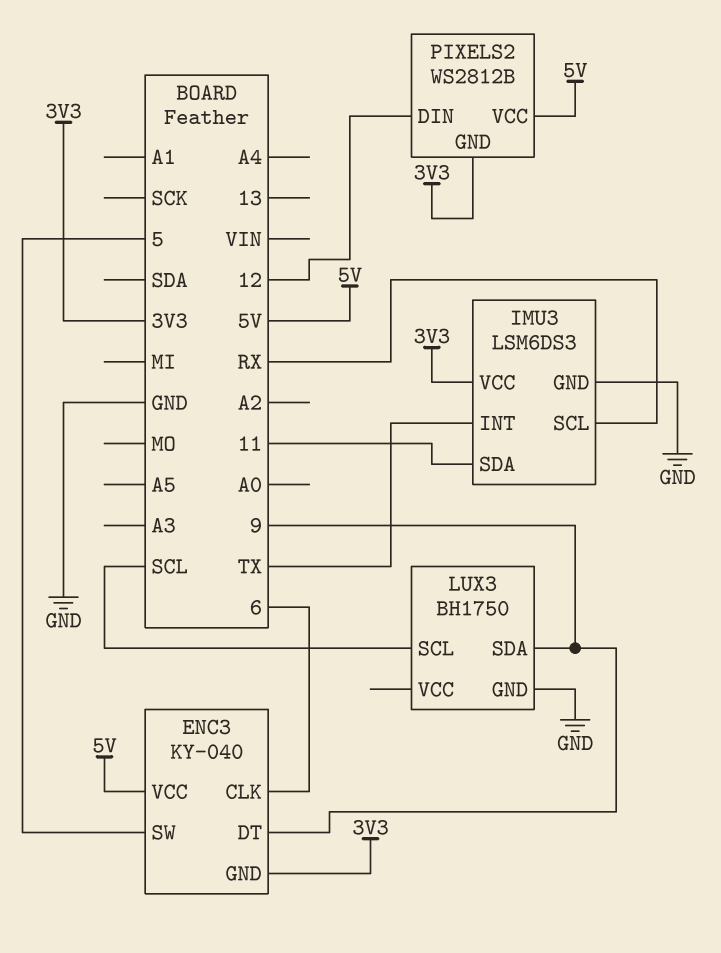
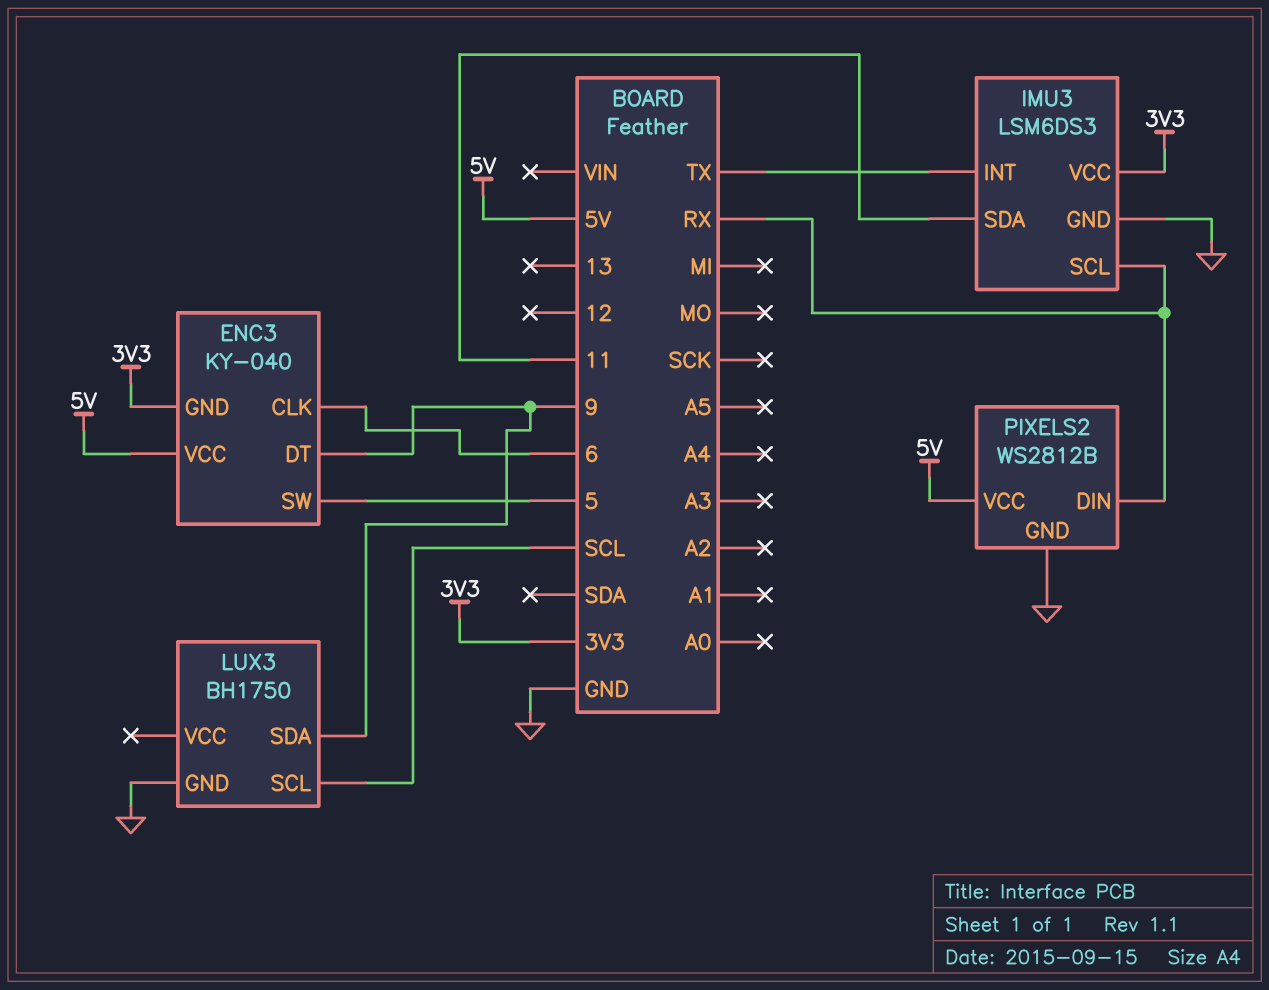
PIXELS2 pin DIN: 12 -> RX
PIXELS2 pin GND: 3V3 -> GND

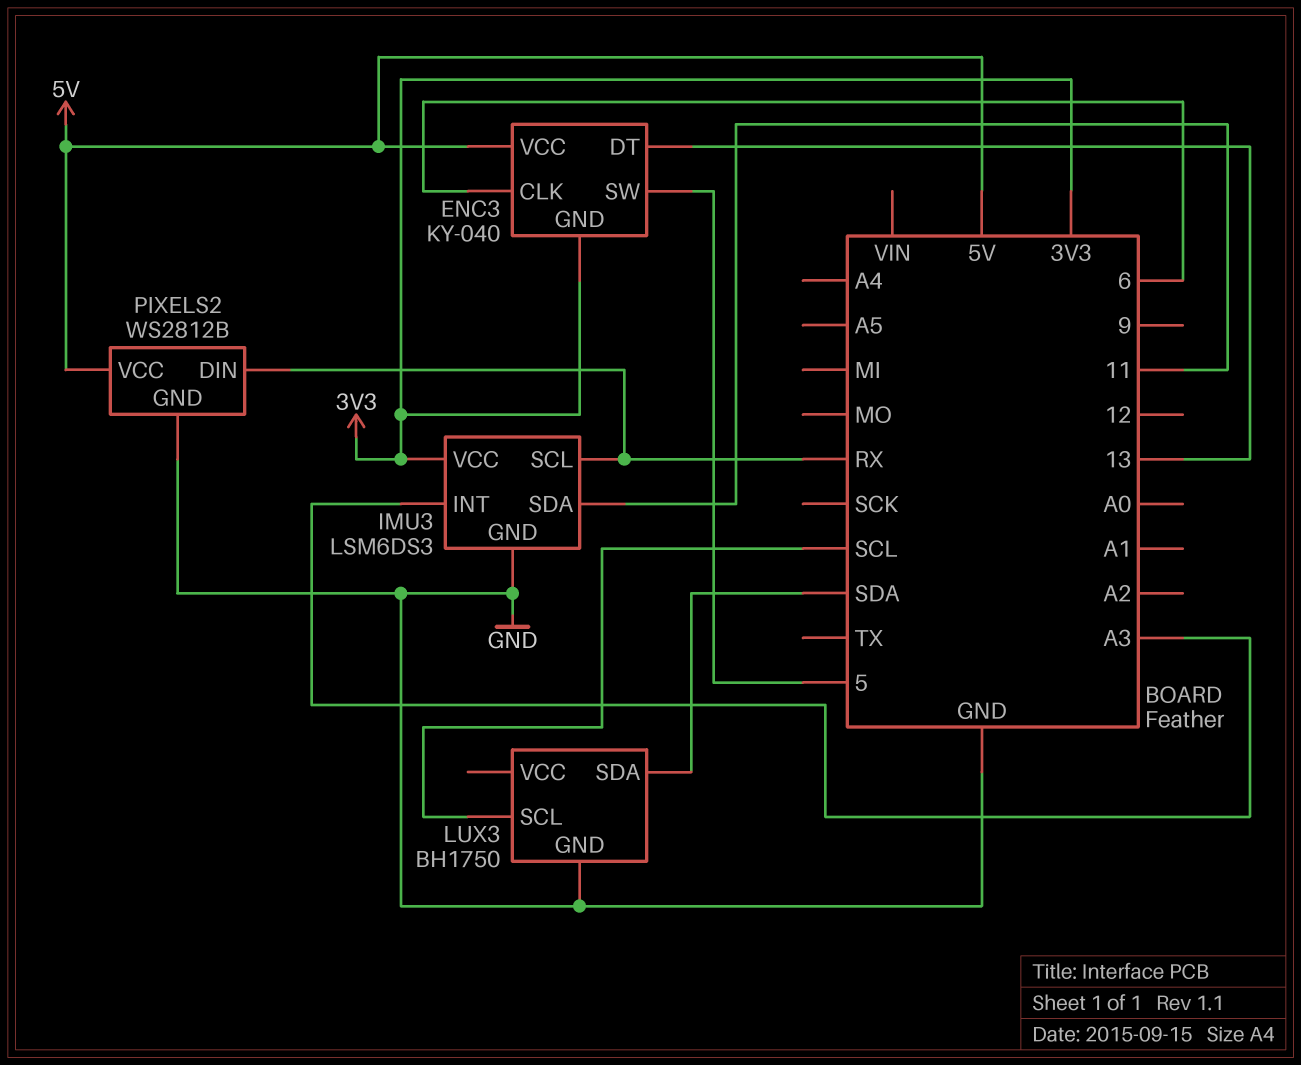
ENC3 pin DT: 9 -> 13
IMU3 pin INT: TX -> A3
LUX3 pin SDA: 9 -> SDA

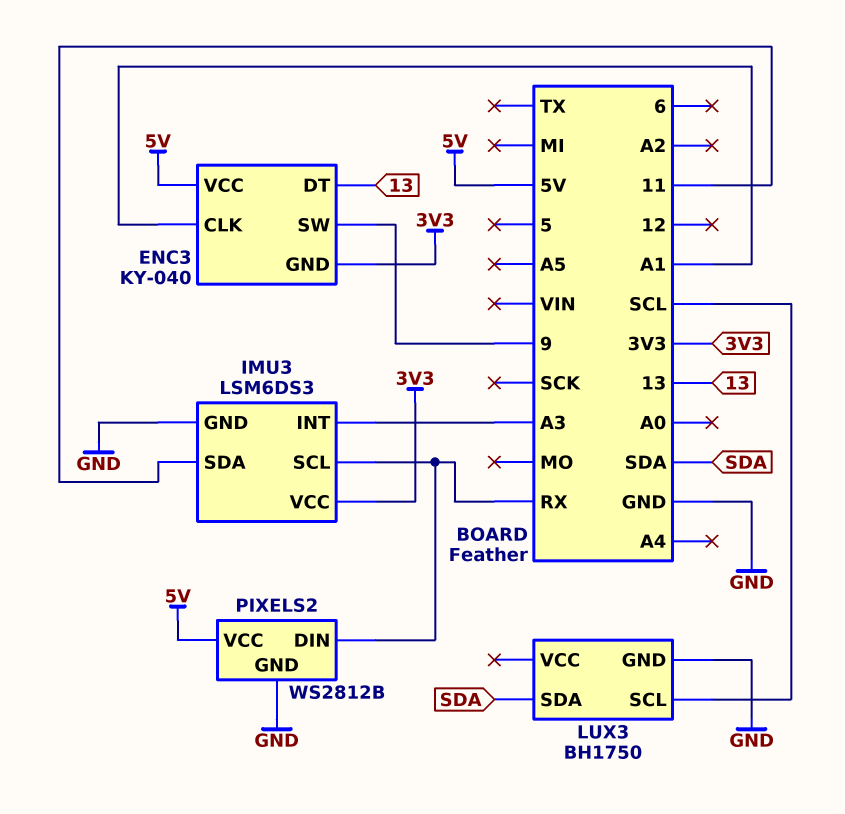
ENC3 pin CLK: 6 -> A1
ENC3 pin SW: 5 -> 9

